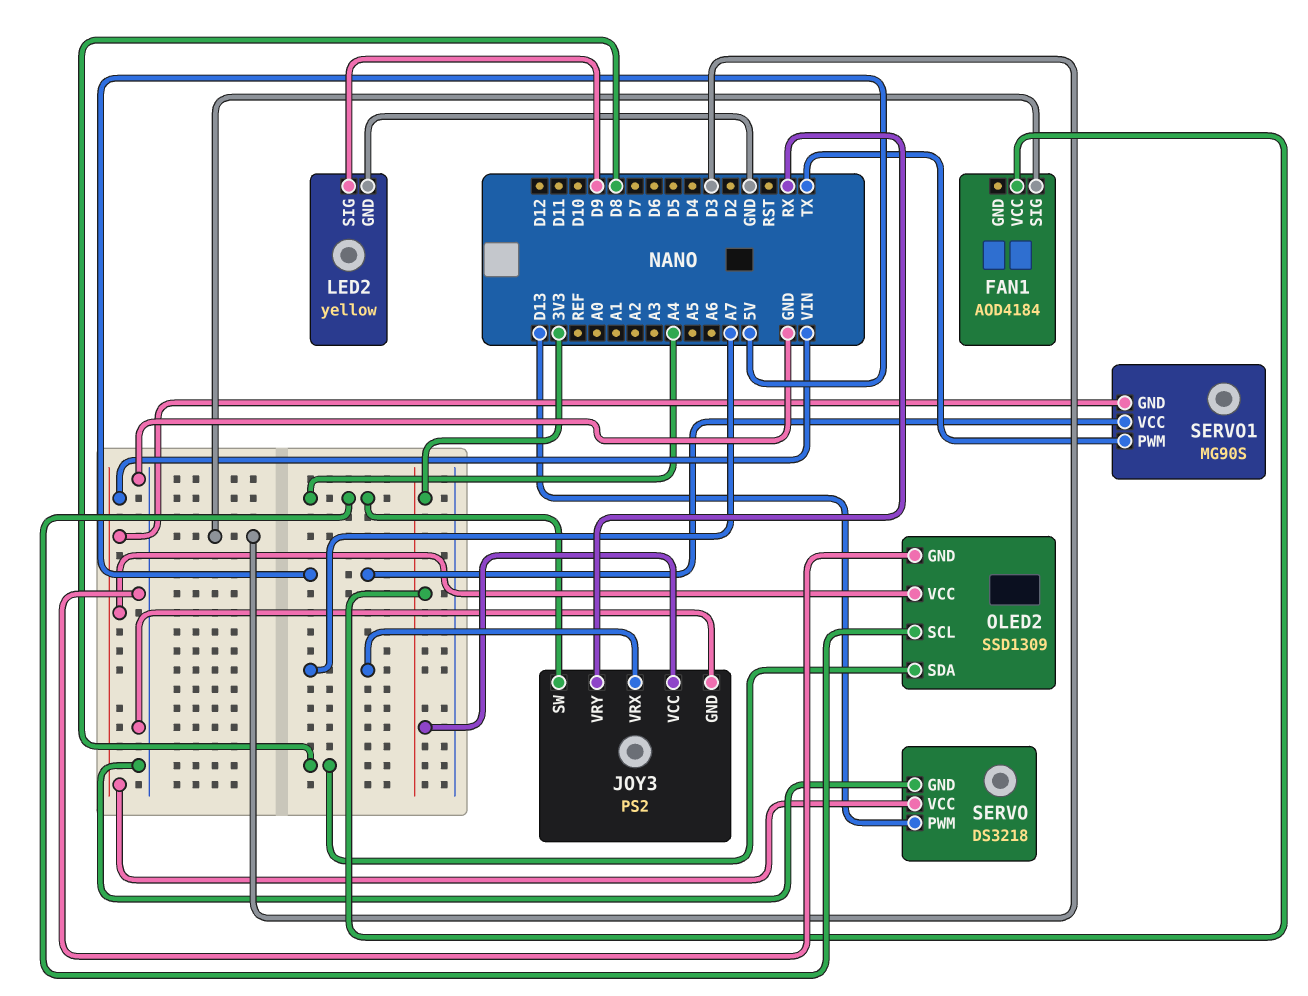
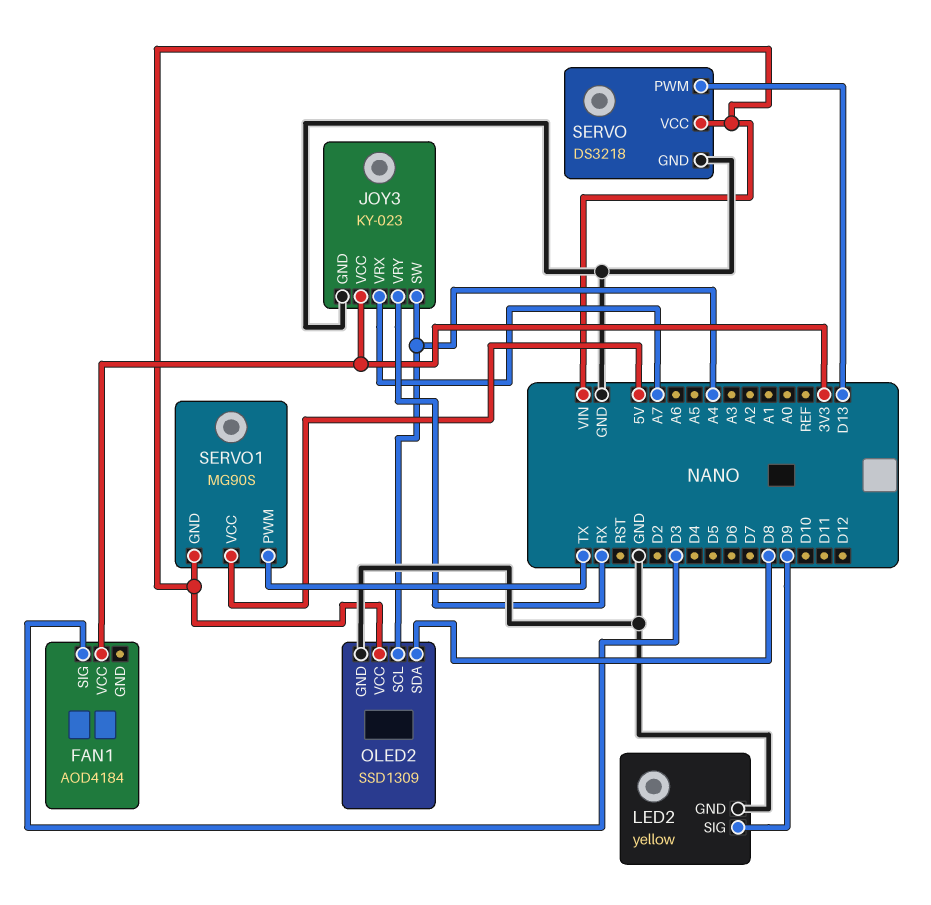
JOY3: PS2 -> KY-023

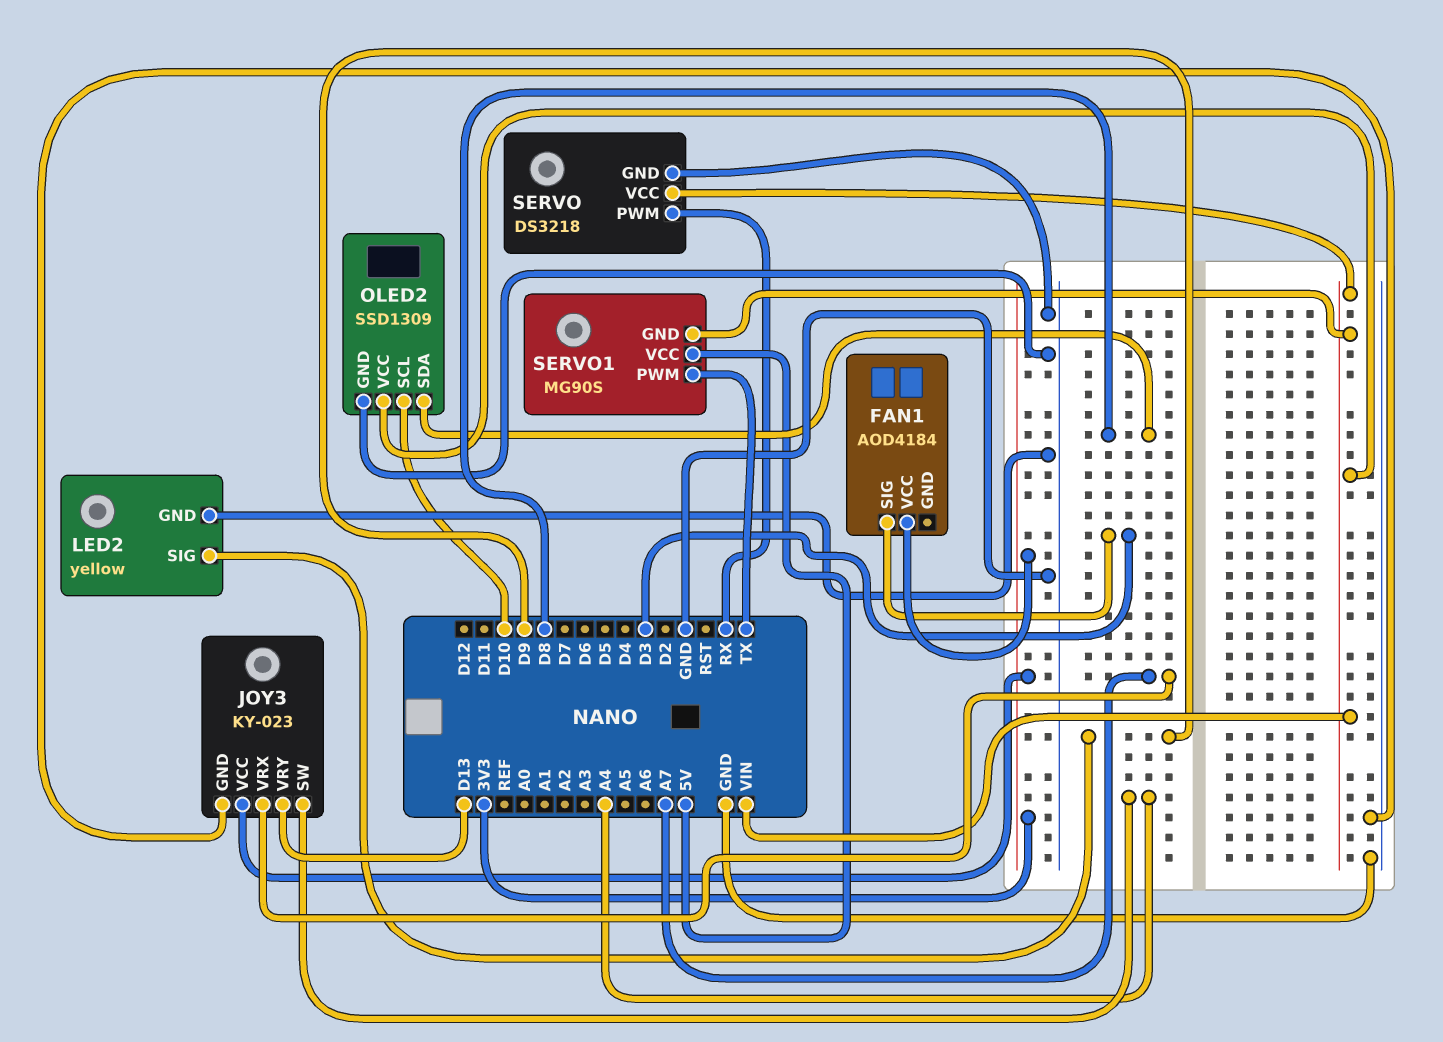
JOY3 pin VRY: RX -> D13
OLED2 pin SCL: A4 -> D10
SERVO pin PWM: D13 -> RX

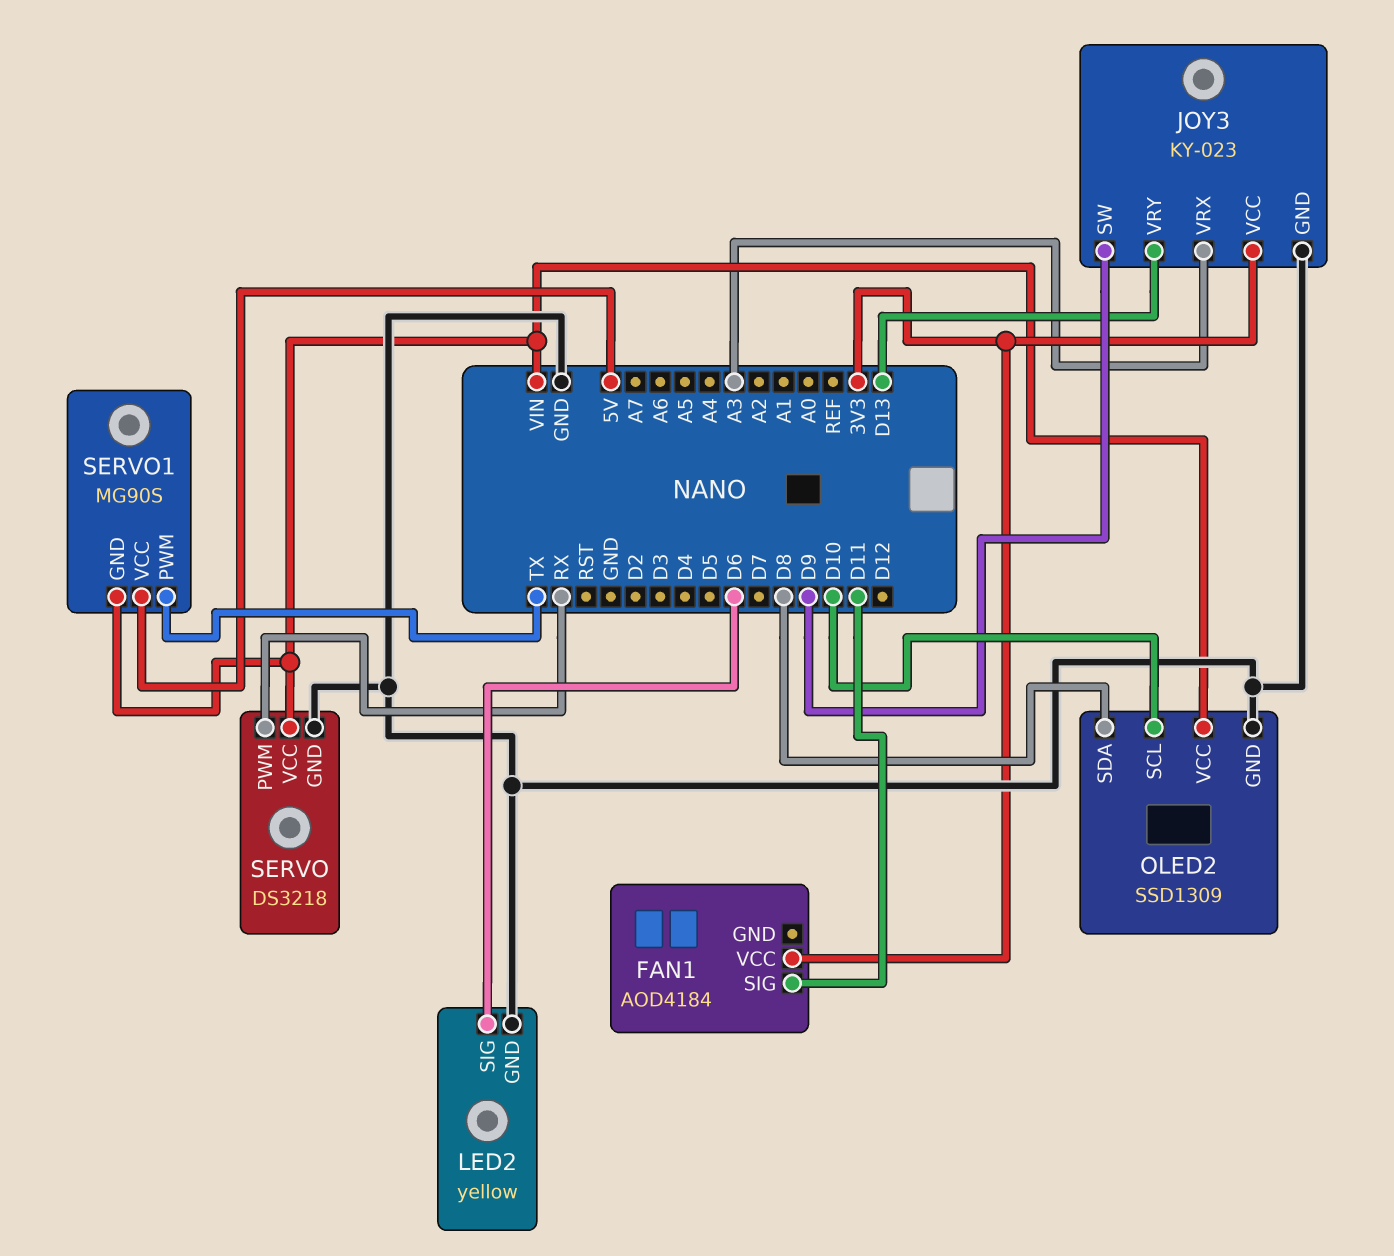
FAN1 pin SIG: D3 -> D11
JOY3 pin SW: A4 -> D9
JOY3 pin VRX: A7 -> A3
LED2 pin SIG: D9 -> D6

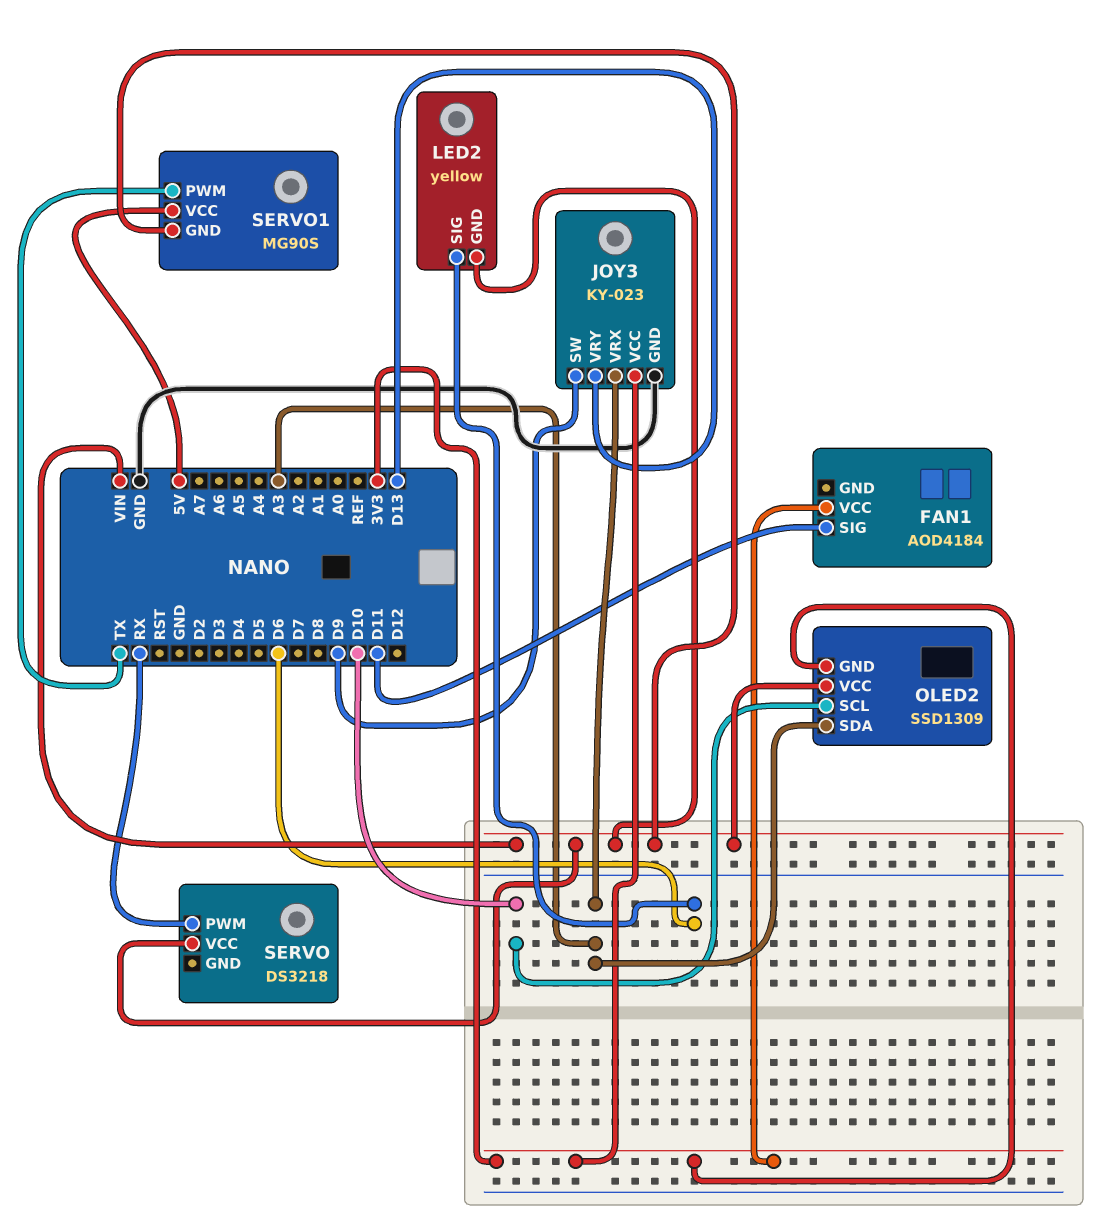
LED2 pin GND: GND -> VIN
OLED2 pin GND: GND -> 3V3
OLED2 pin SDA: D8 -> A3
SERVO pin GND: GND -> none

